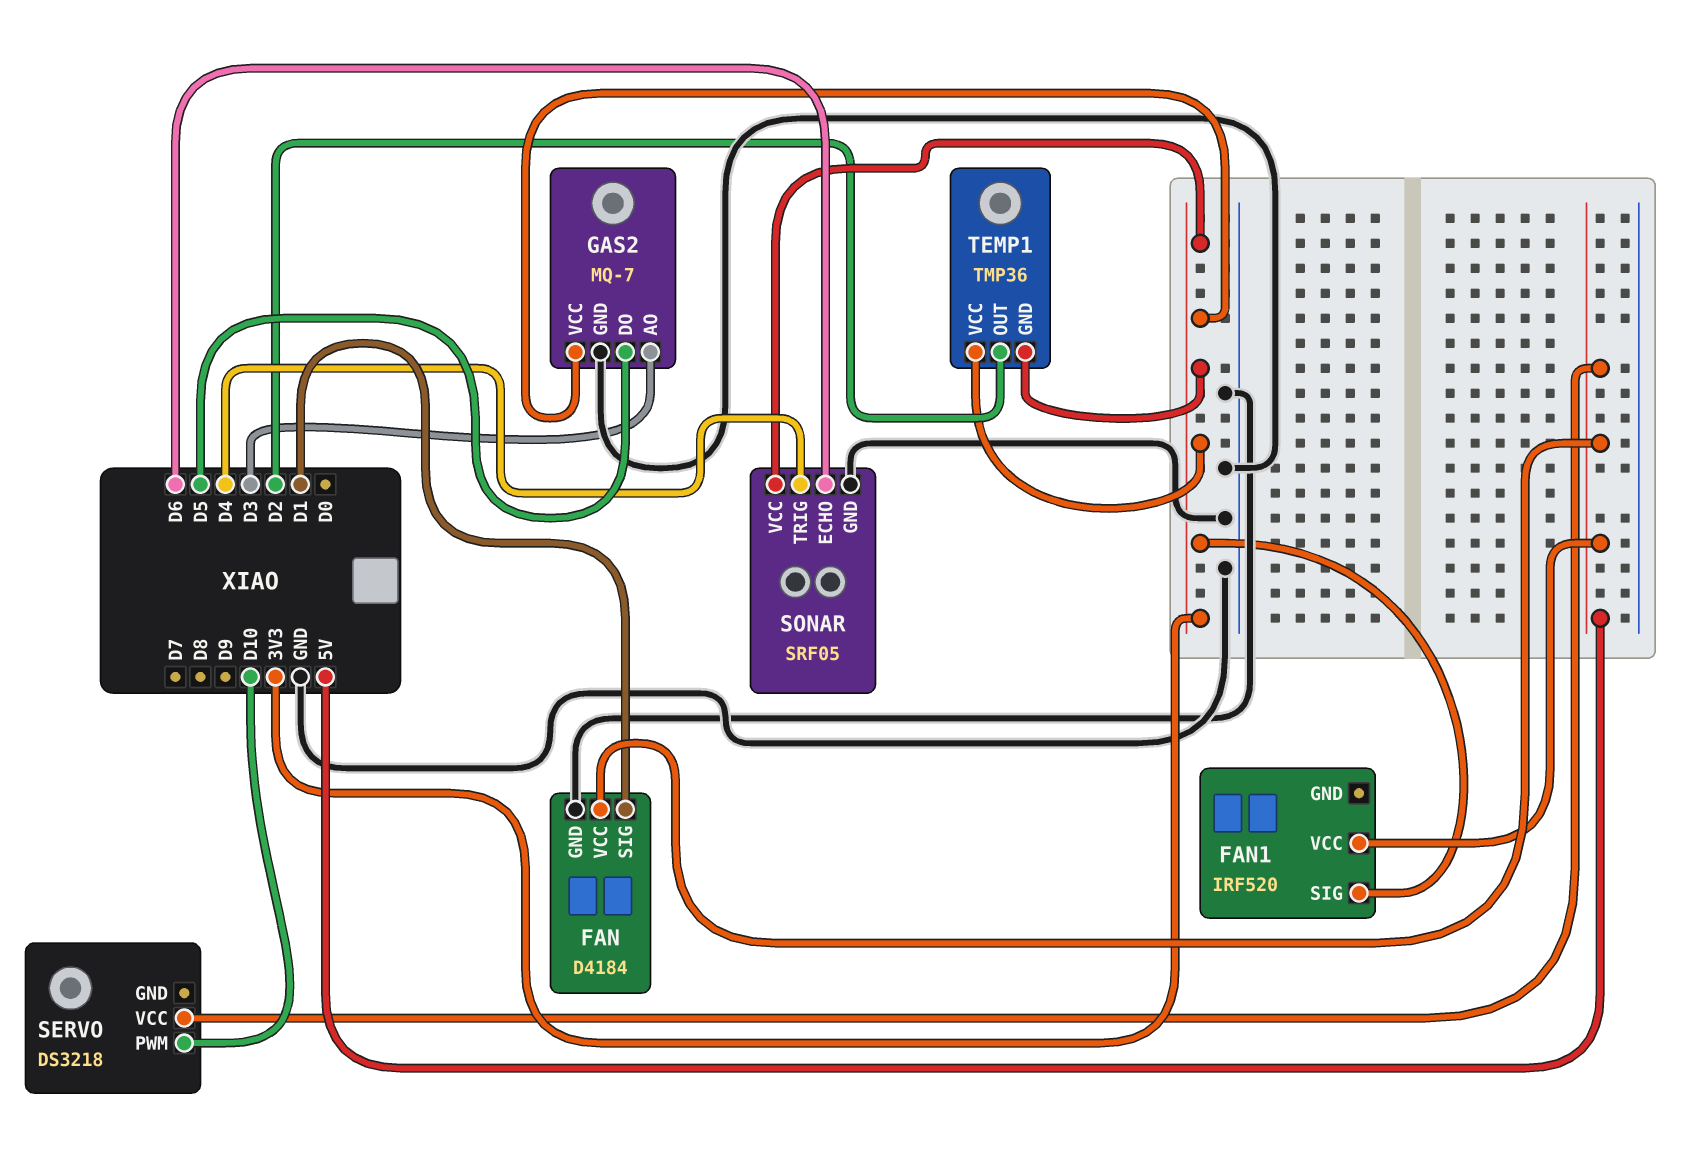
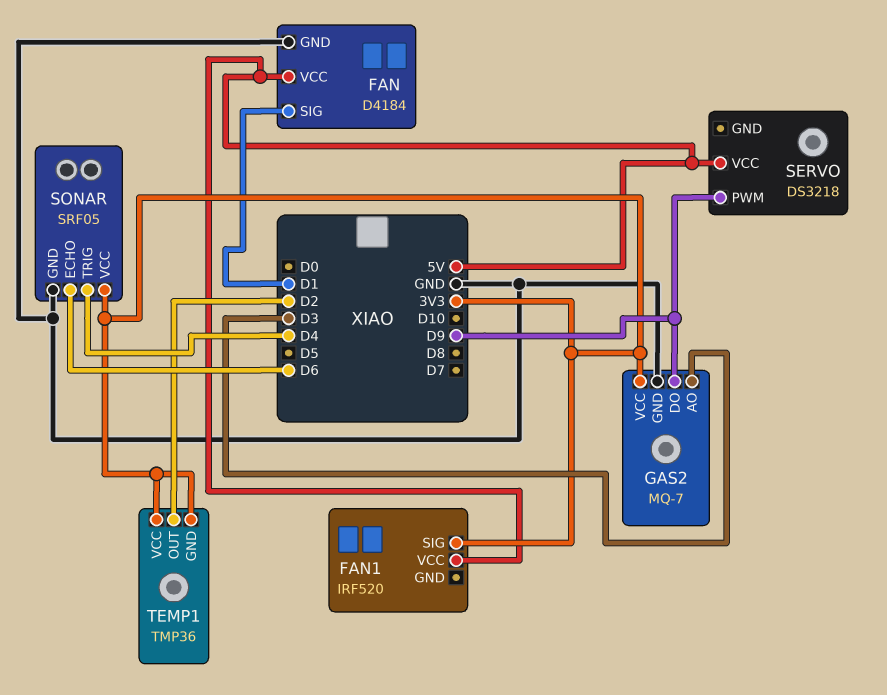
GAS2 pin DO: D5 -> D9
SERVO pin PWM: D10 -> D9

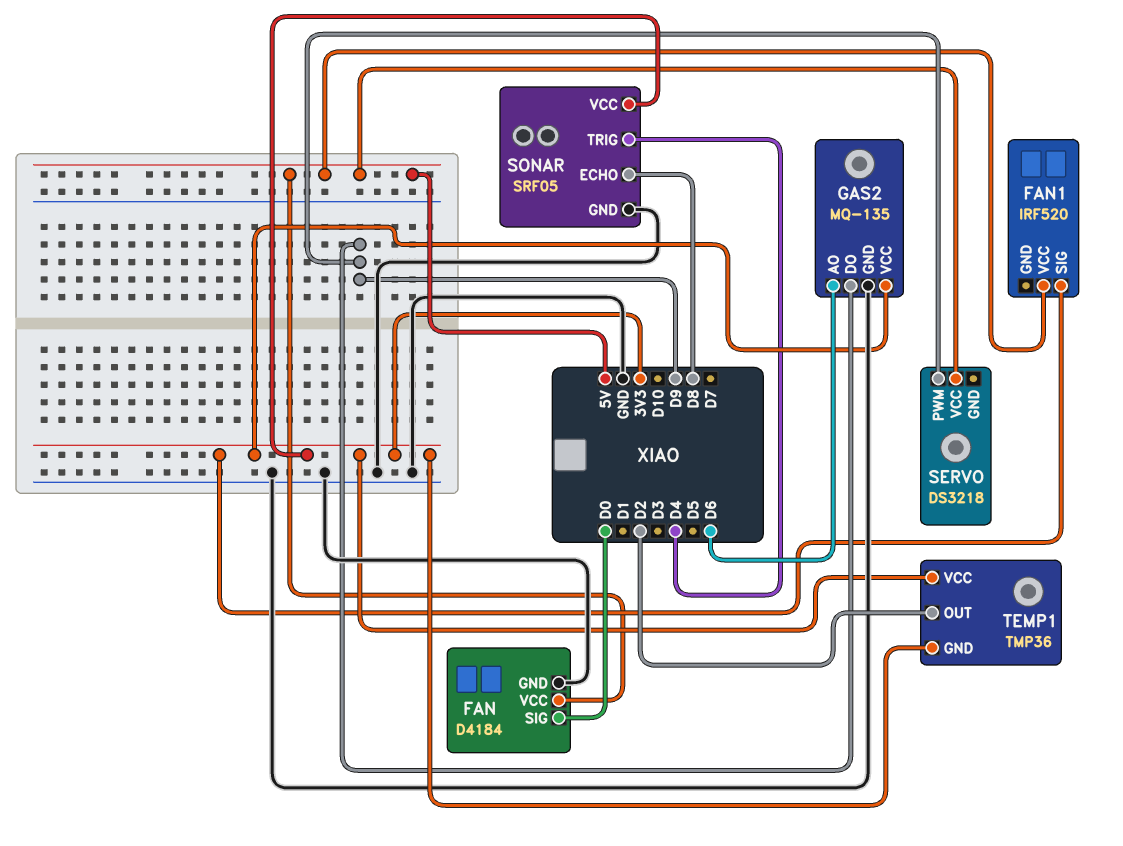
FAN pin SIG: D1 -> D0
GAS2: MQ-7 -> MQ-135
GAS2 pin AO: D3 -> D6
SONAR pin ECHO: D6 -> D8

